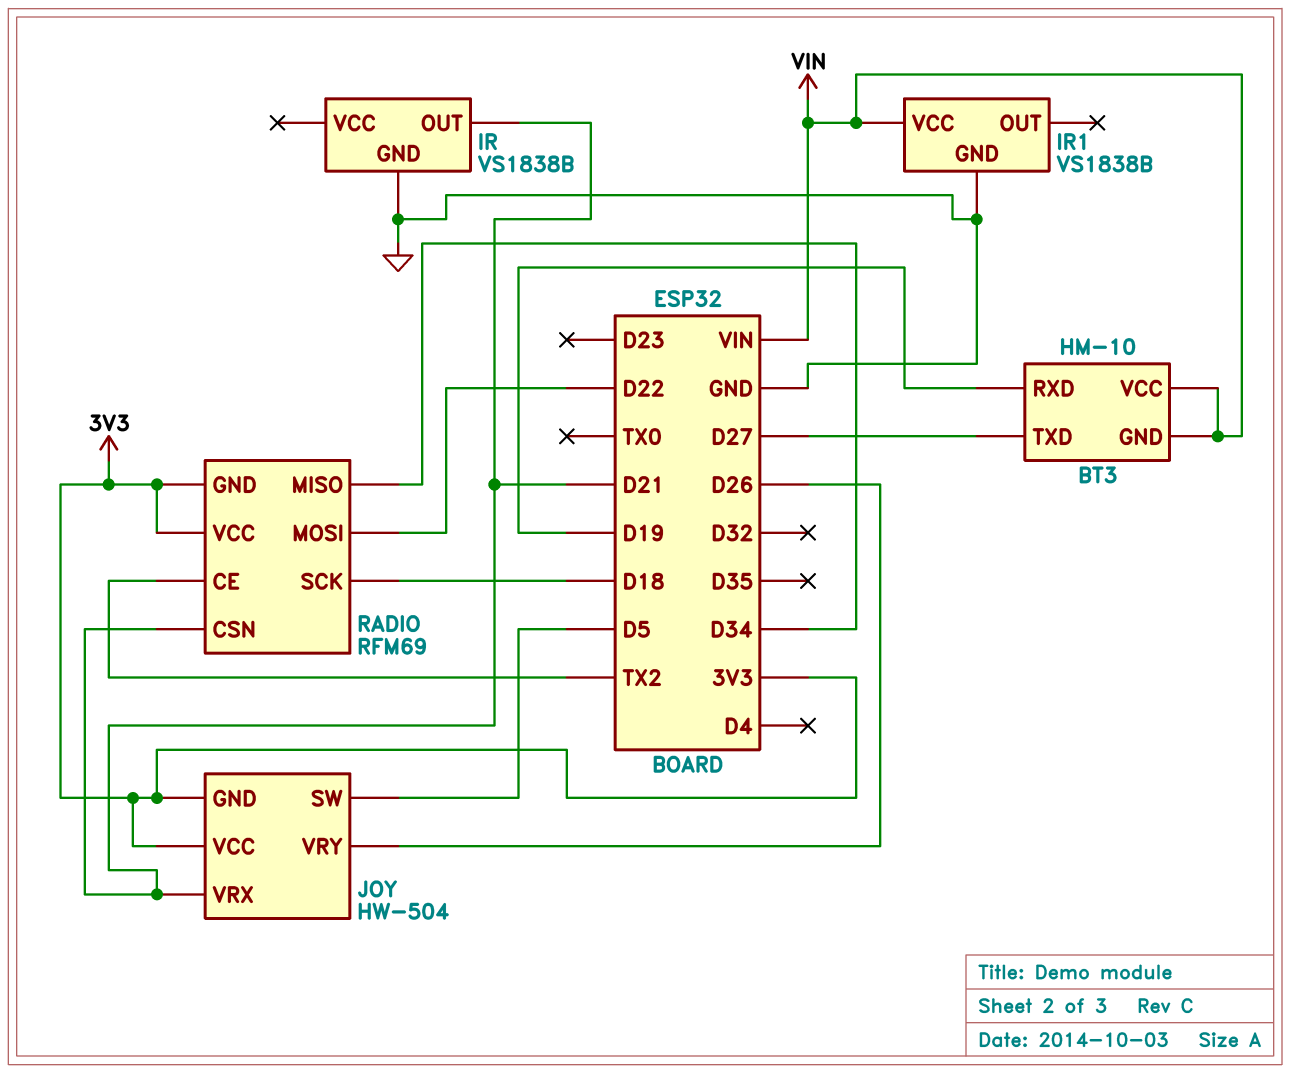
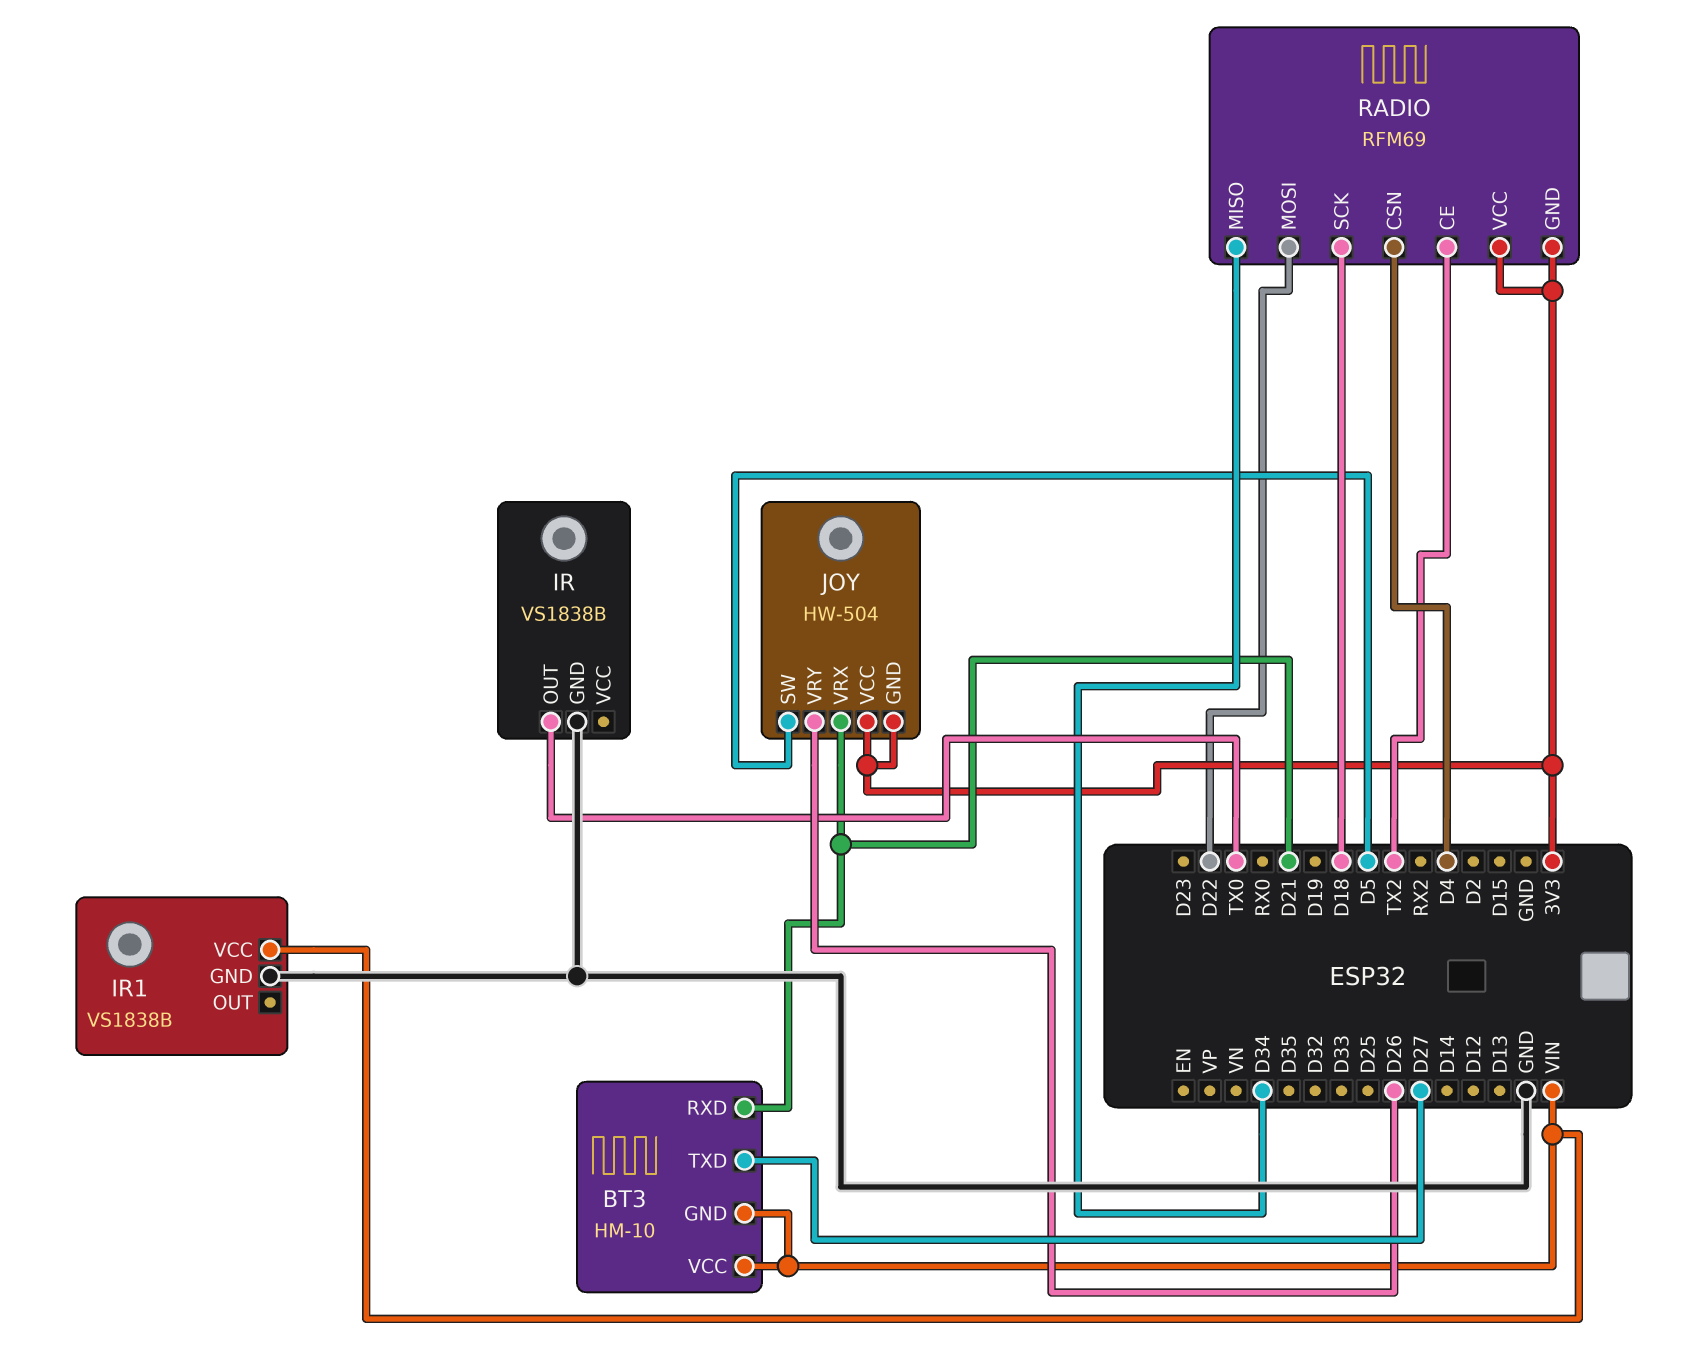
BT3 pin RXD: D19 -> D21
IR pin OUT: D21 -> TX0
RADIO pin CSN: D21 -> D4

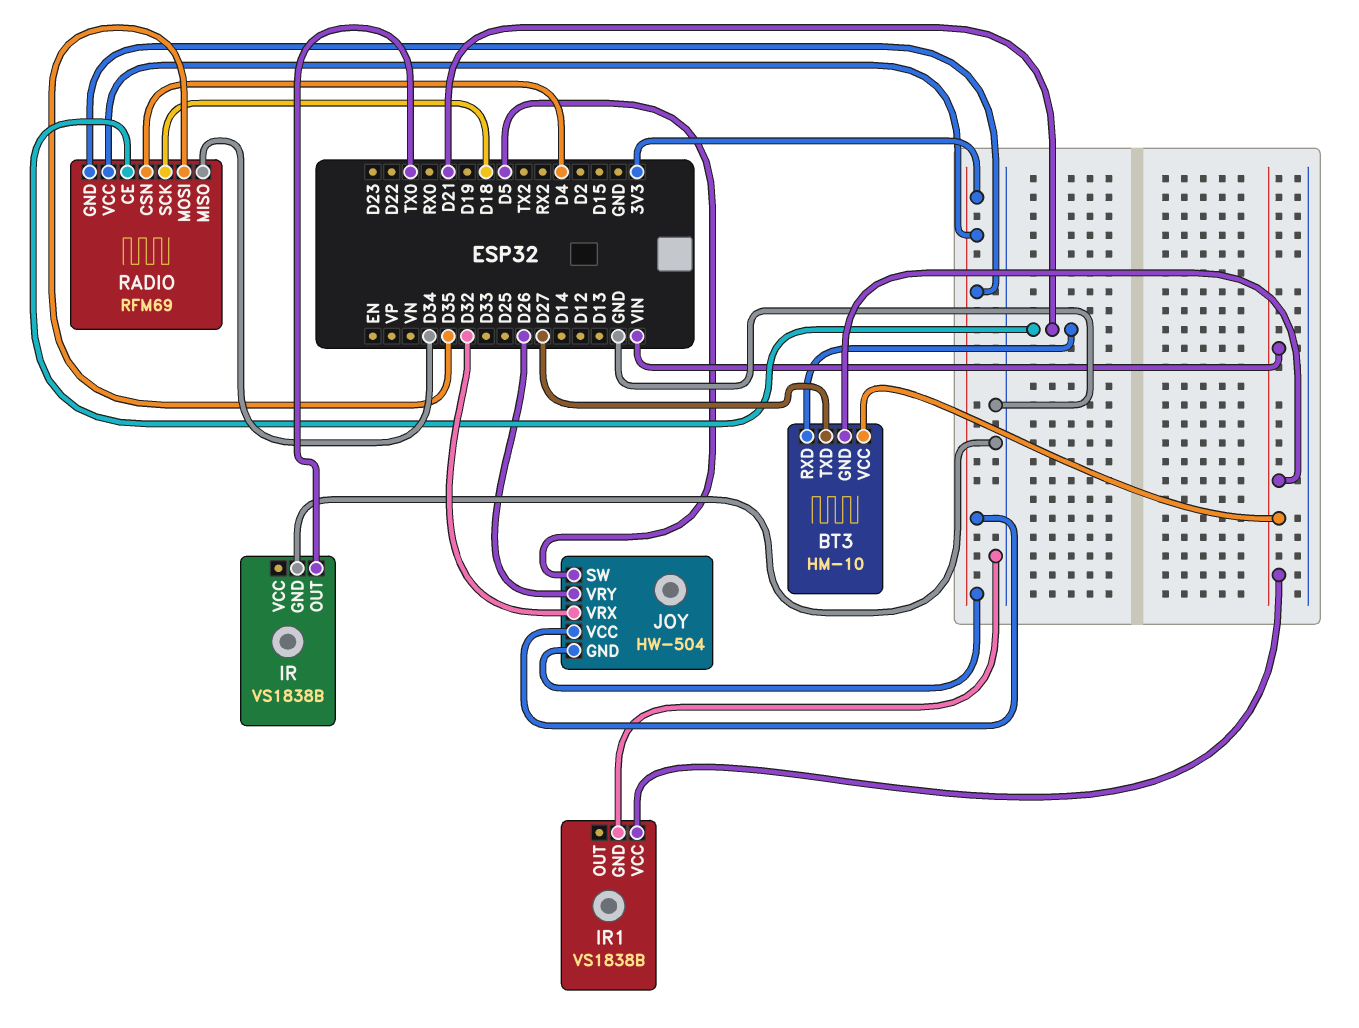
JOY pin VRX: D21 -> D32
RADIO pin CE: TX2 -> D21
RADIO pin MOSI: D22 -> D35

